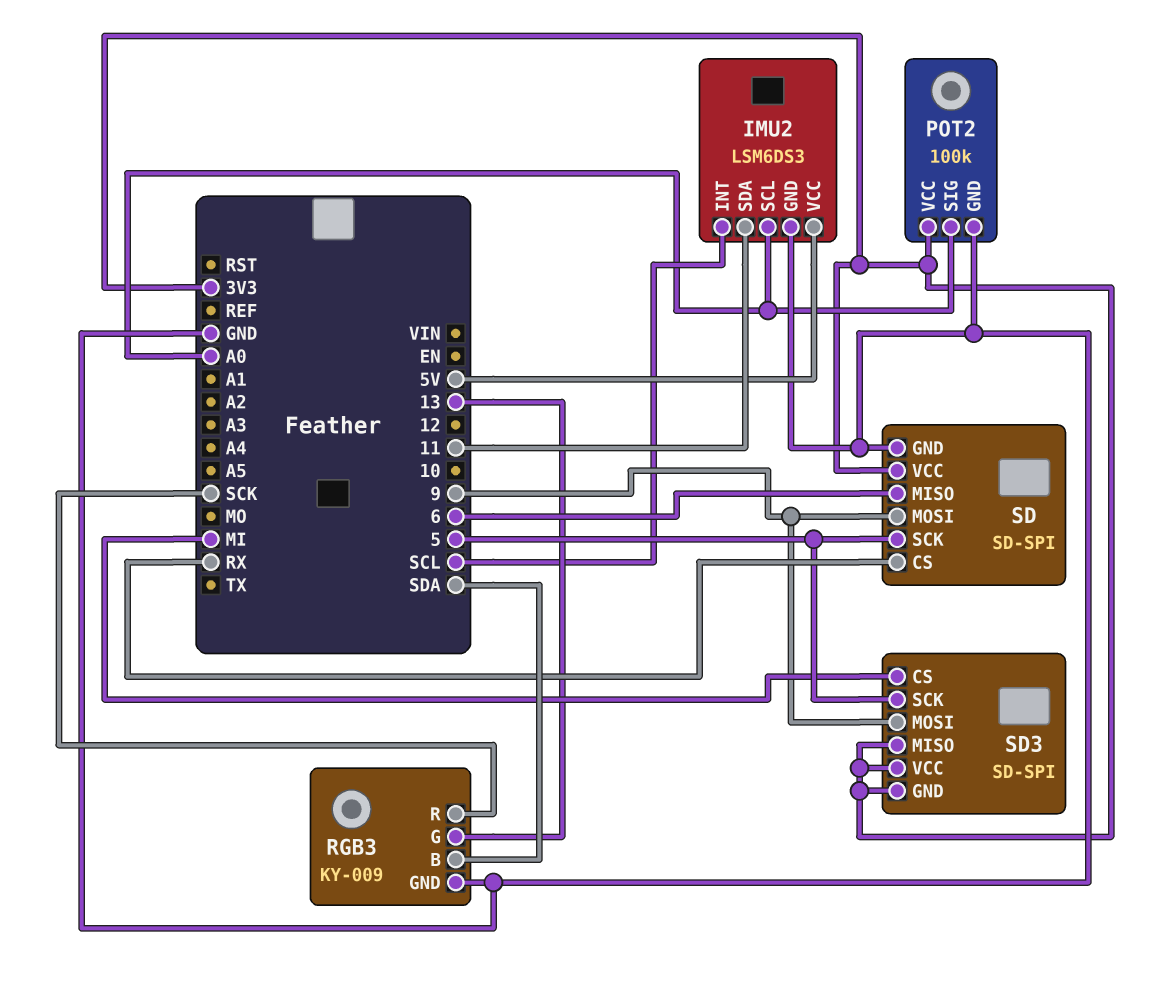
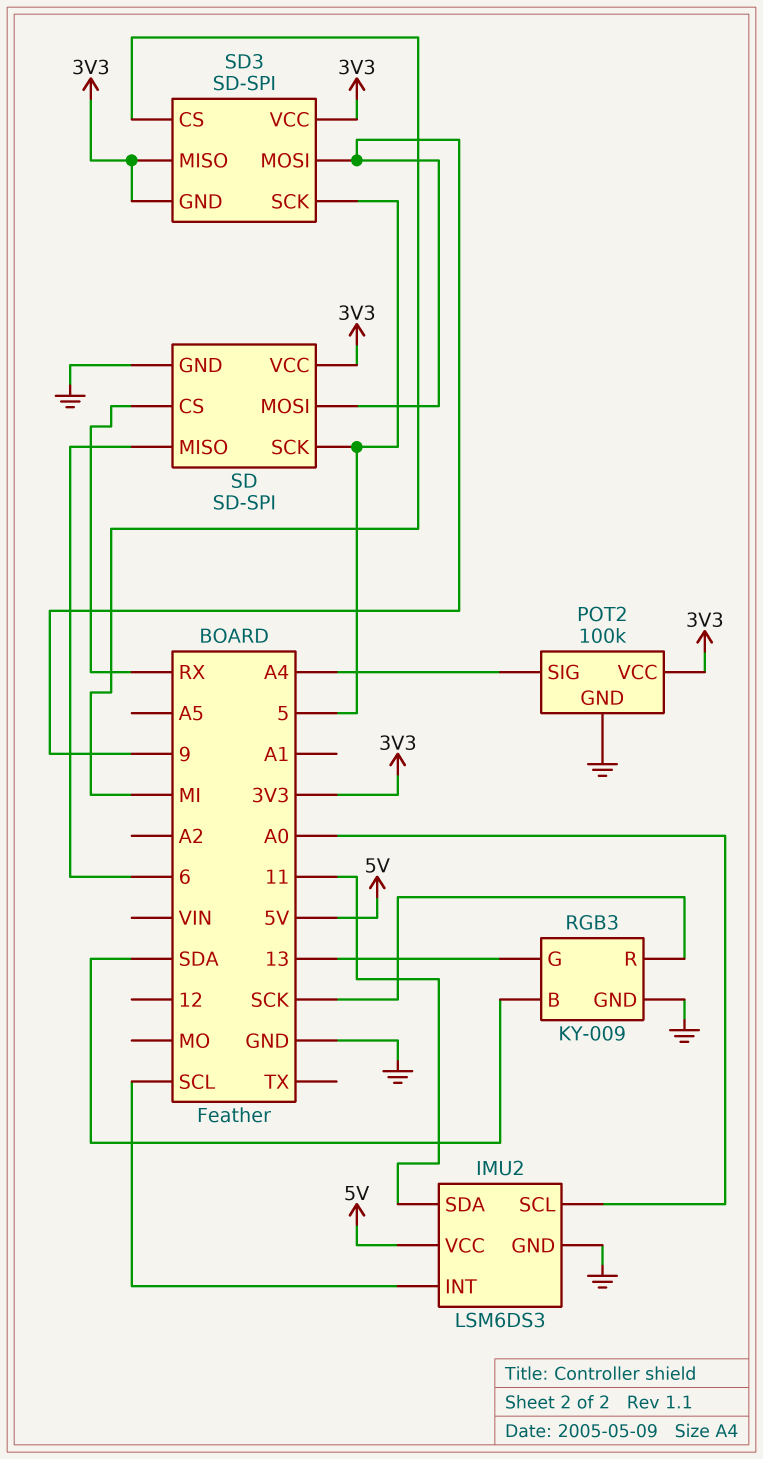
POT2 pin SIG: A0 -> A4

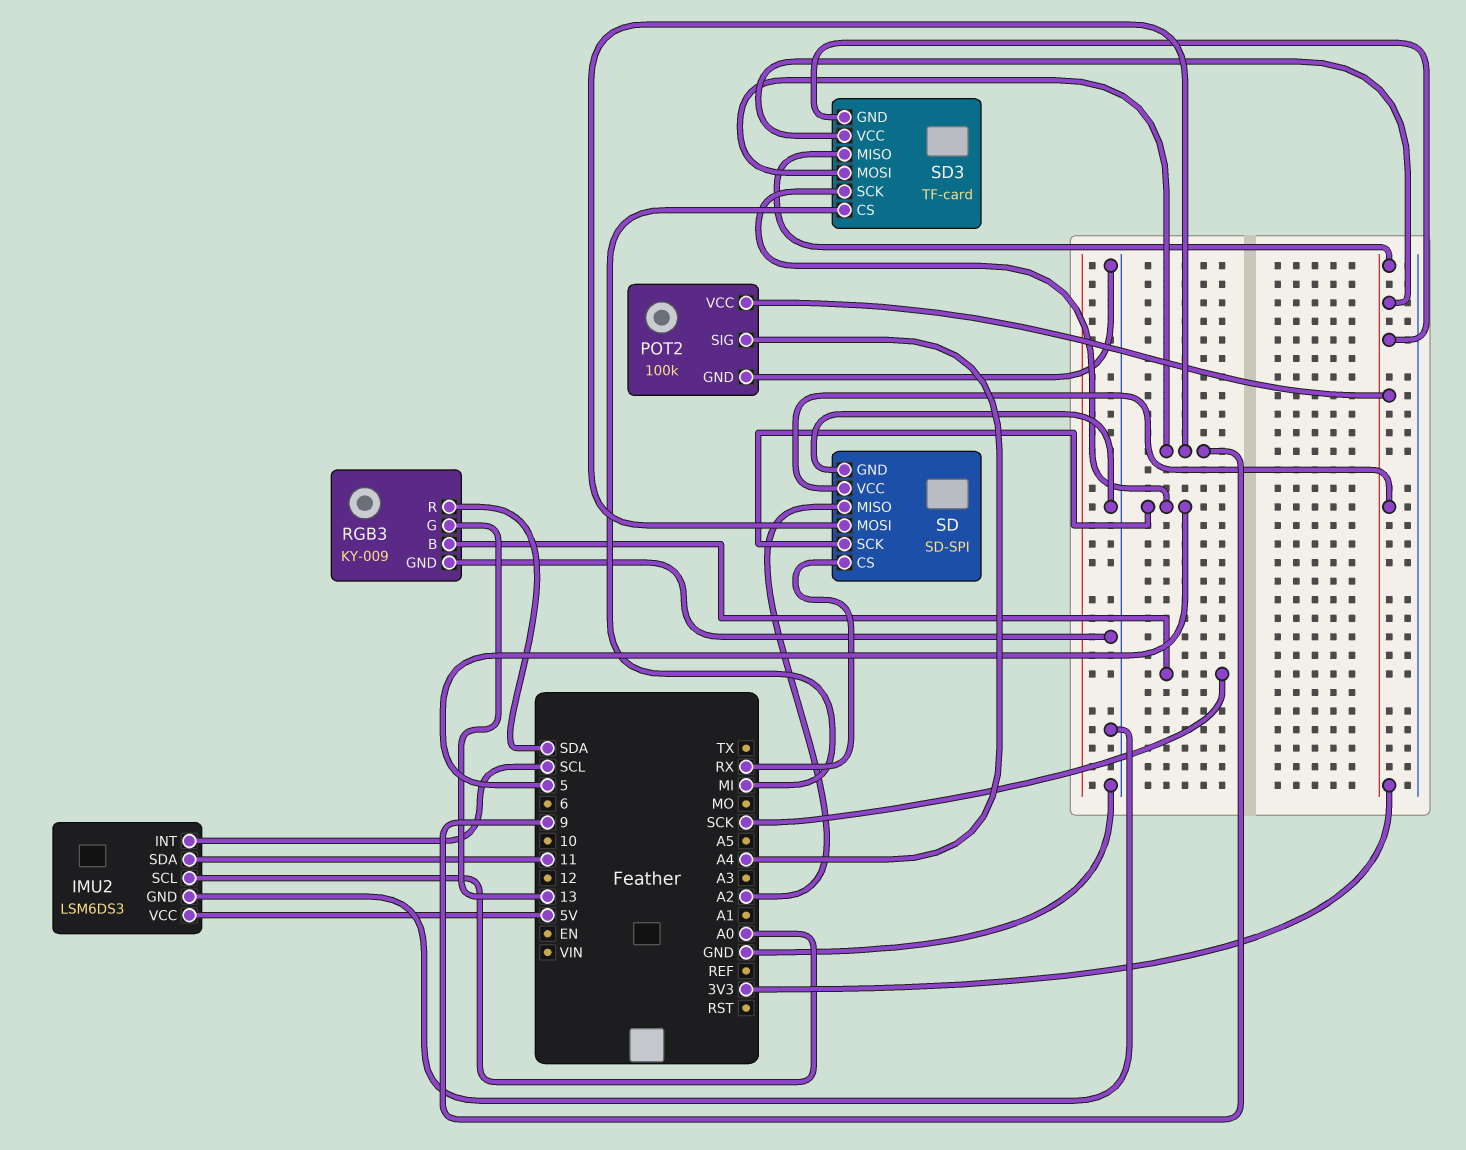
RGB3 pin B: SDA -> SCK
RGB3 pin R: SCK -> SDA
SD pin MISO: 6 -> A2
SD3: SD-SPI -> TF-card

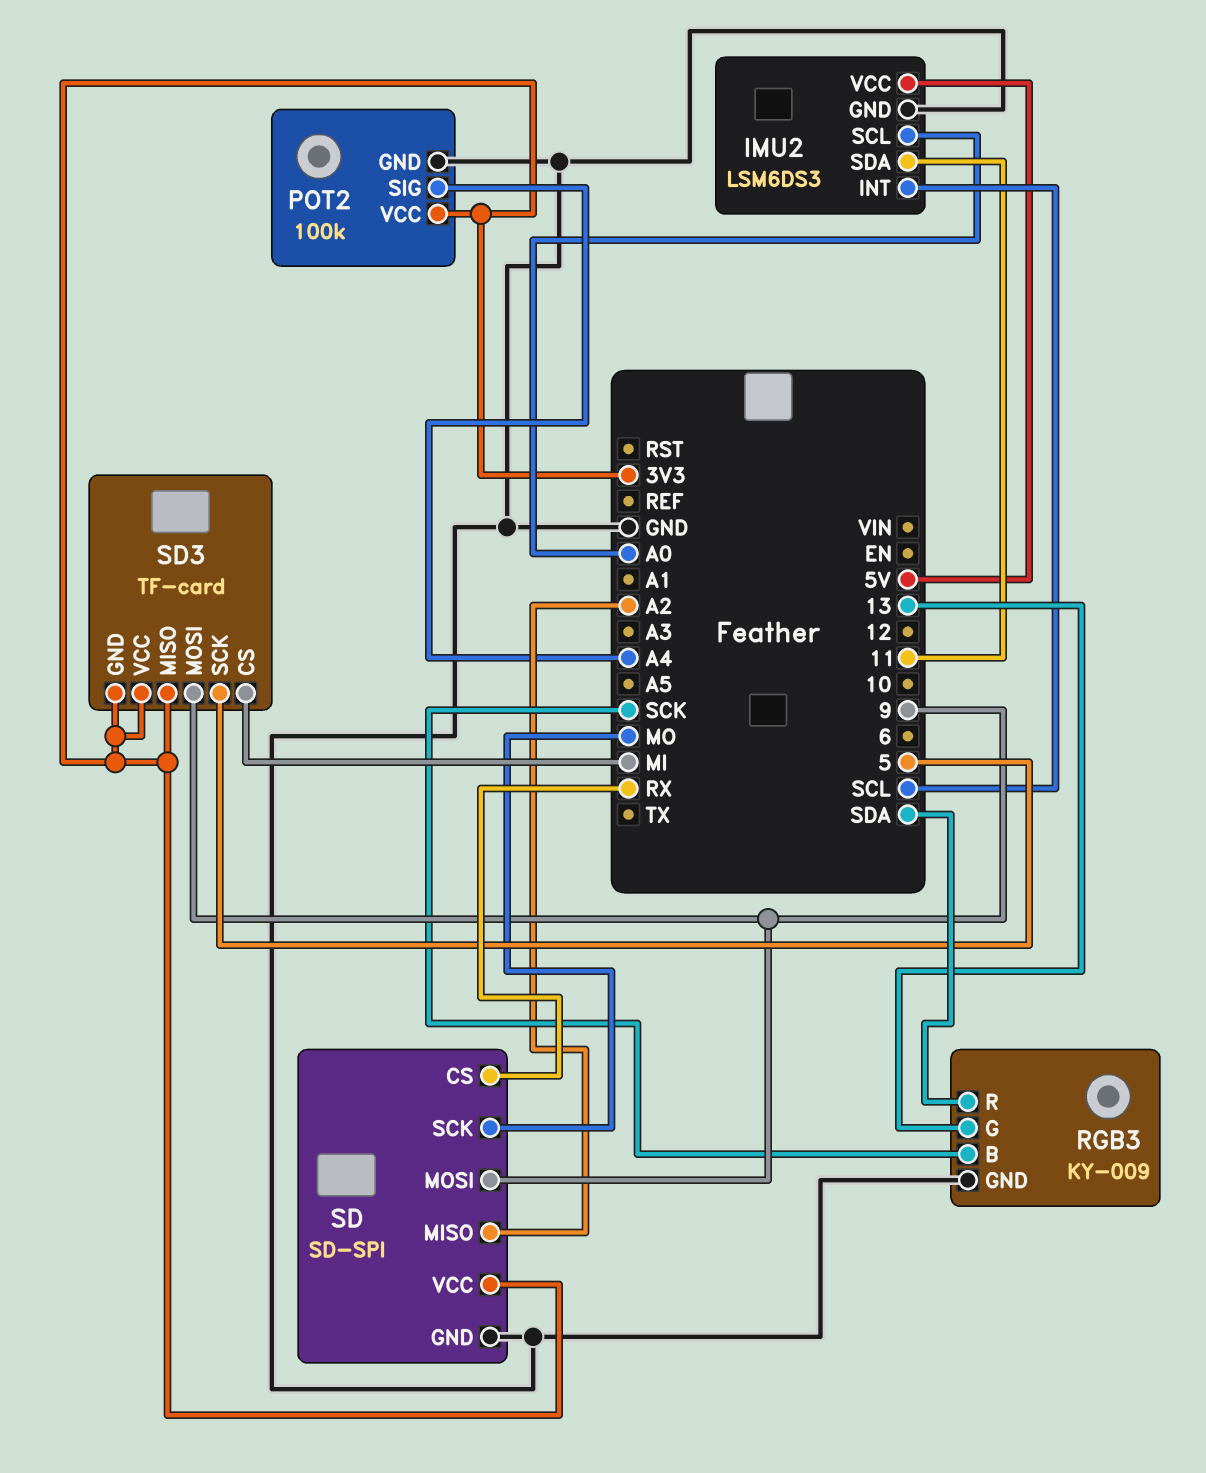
SD pin SCK: 5 -> MO

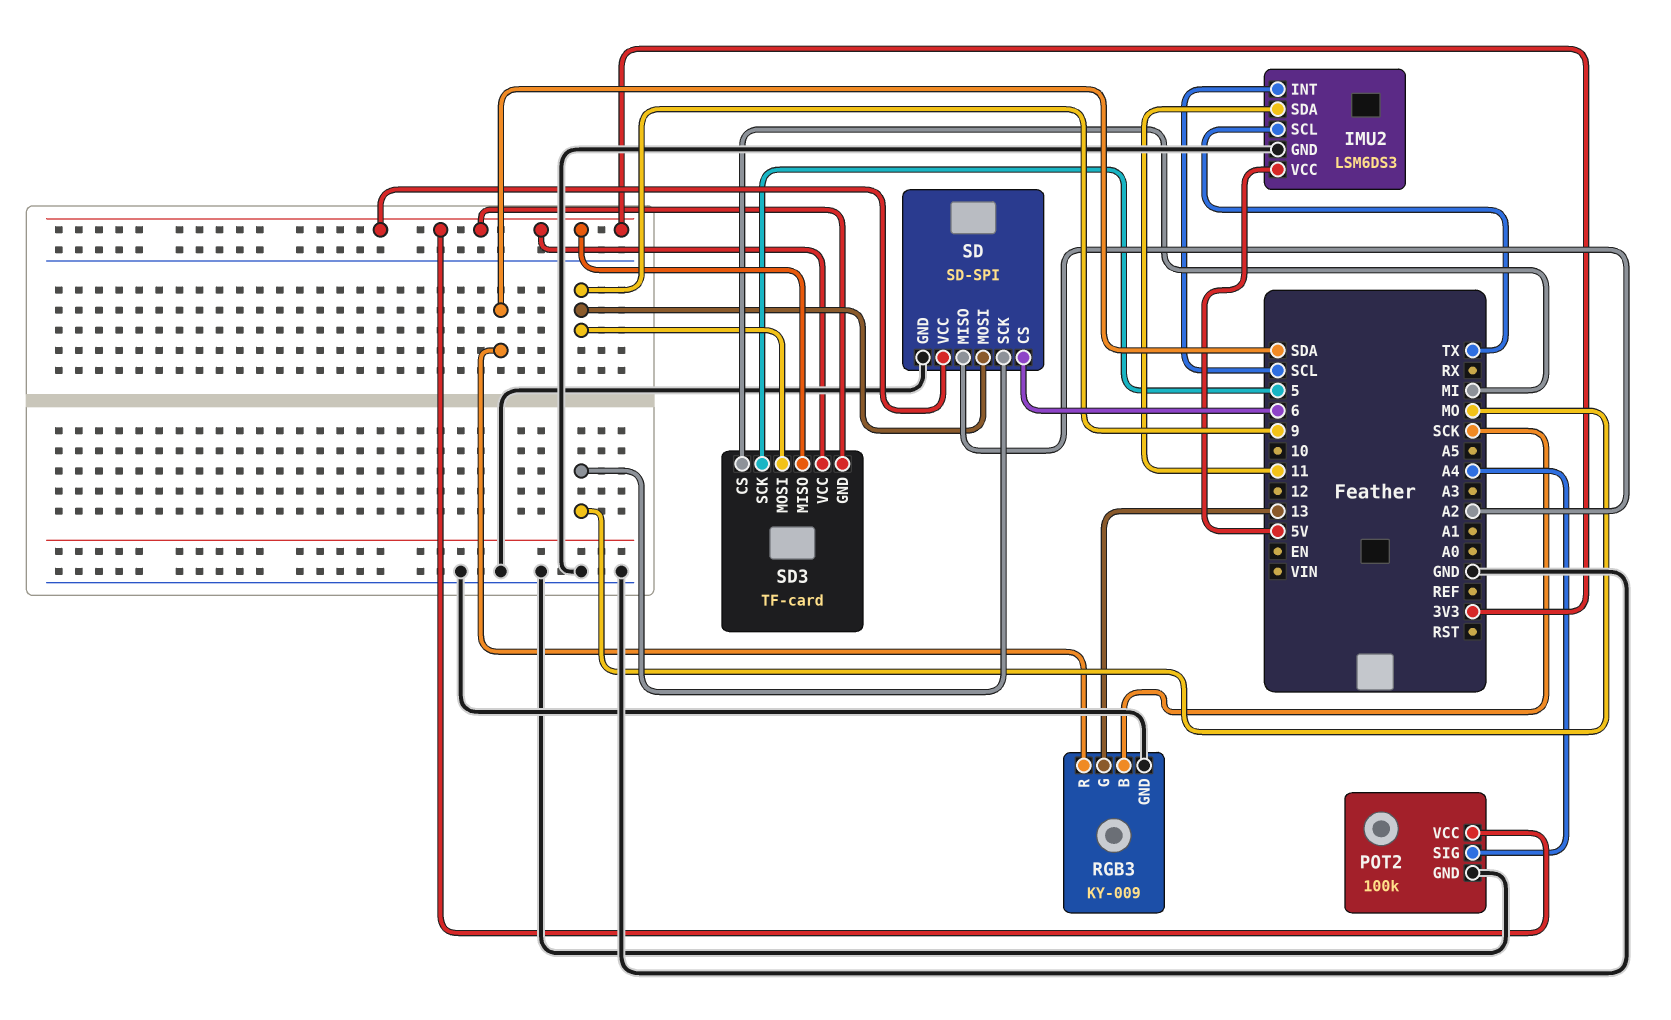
IMU2 pin SCL: A0 -> TX
SD pin CS: RX -> 6

